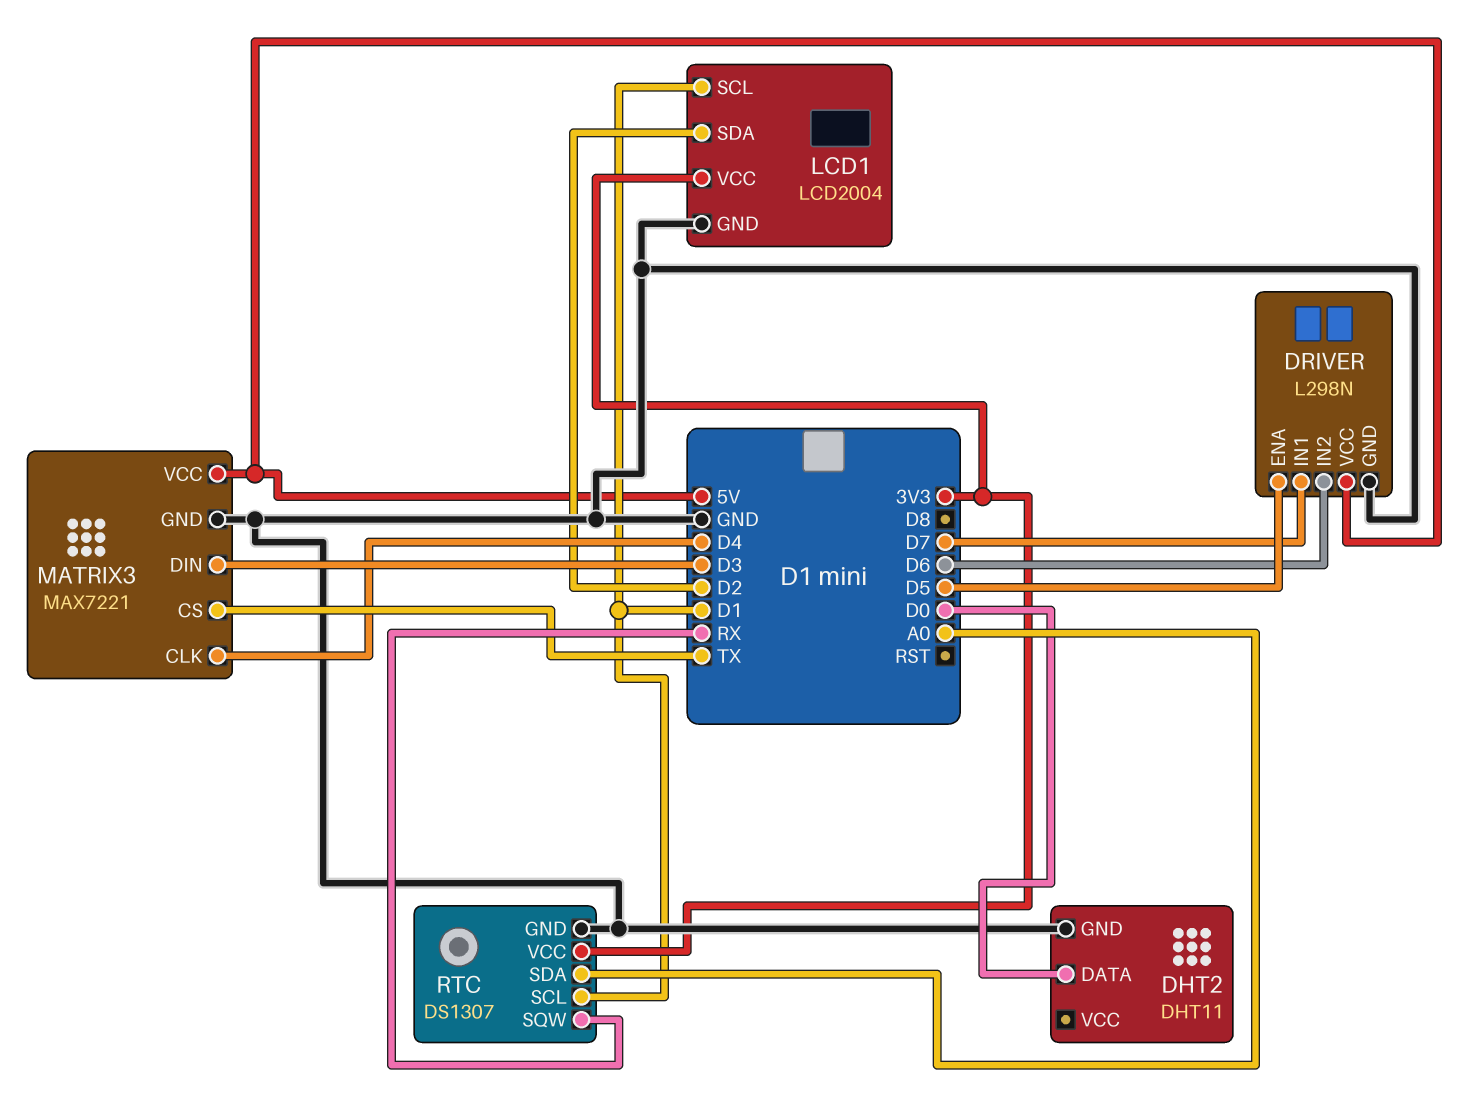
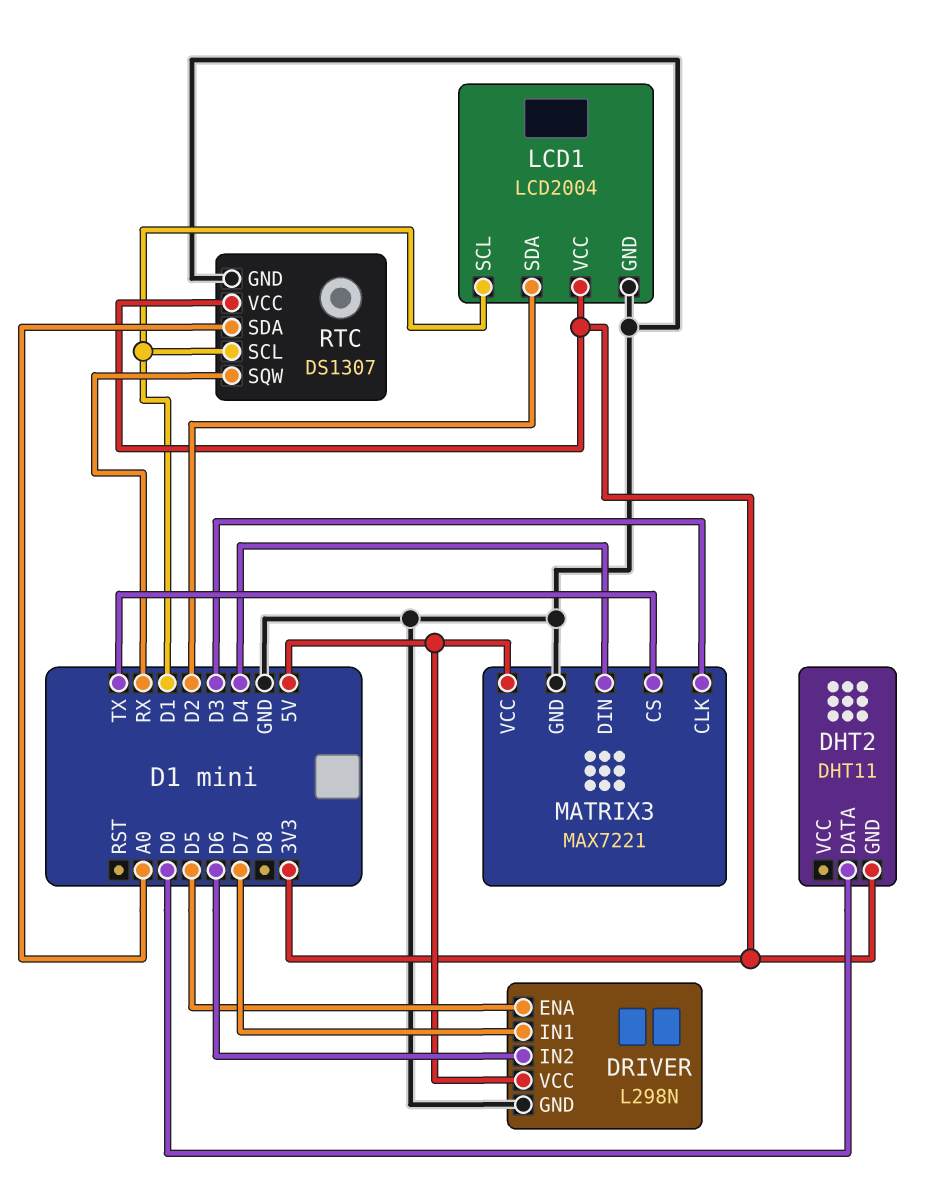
DHT2 pin GND: GND -> 3V3
MATRIX3 pin CLK: D4 -> D3
MATRIX3 pin DIN: D3 -> D4

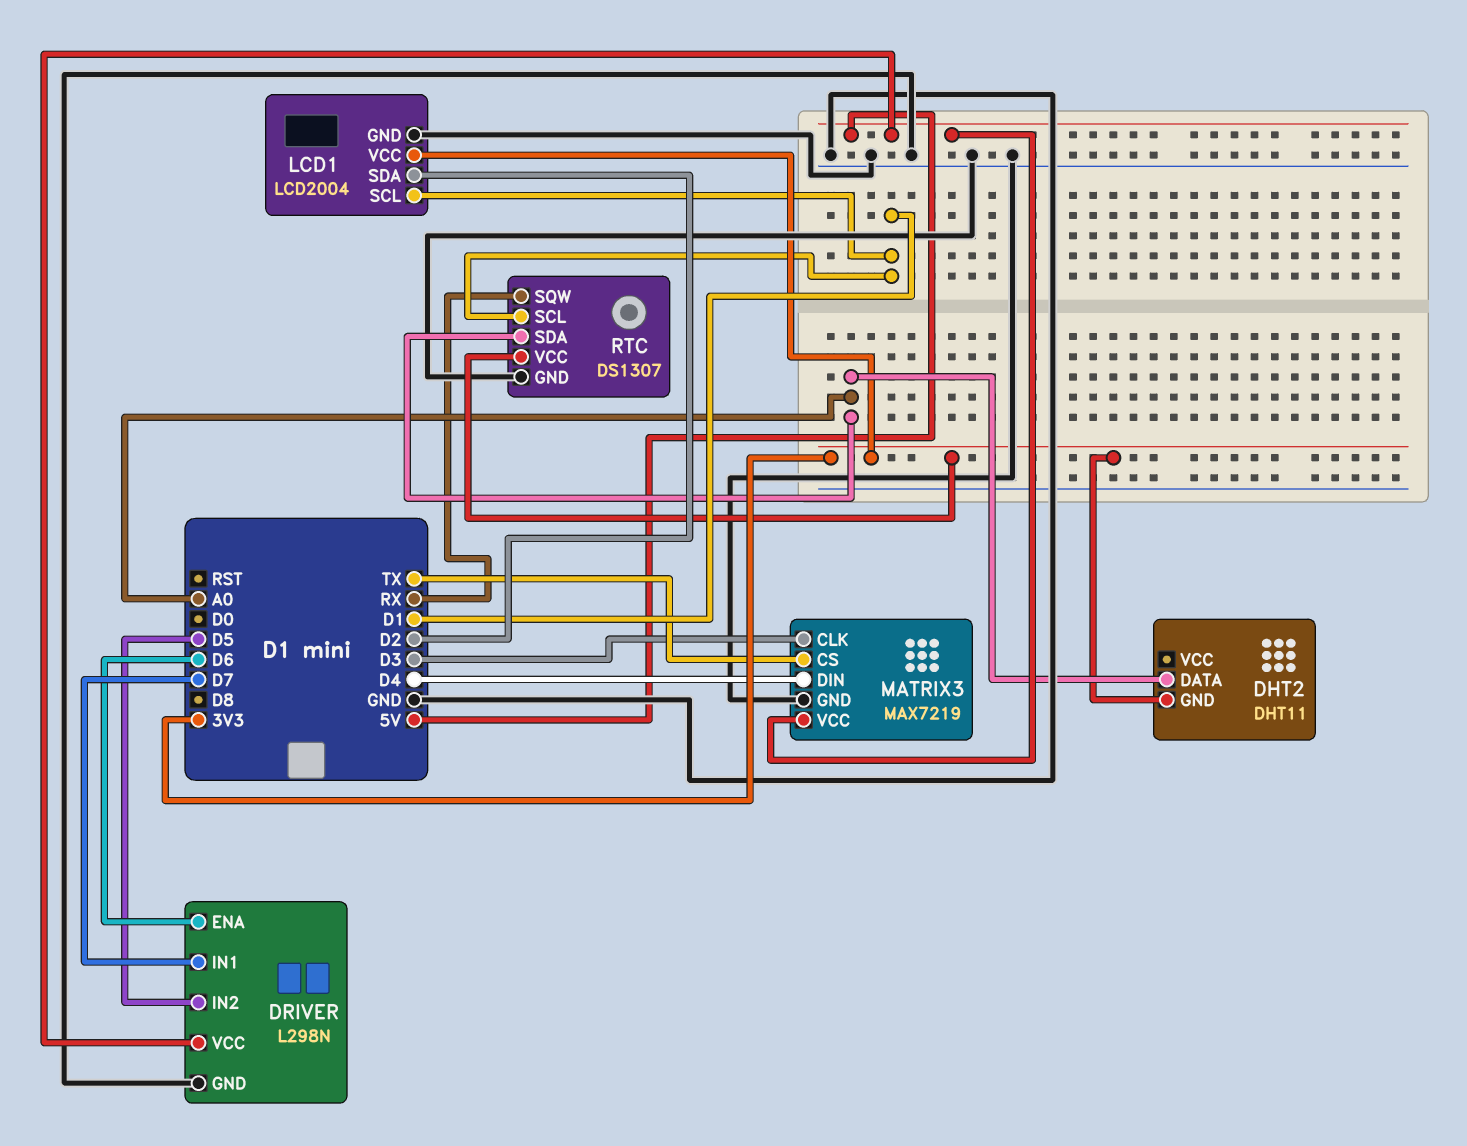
DHT2 pin DATA: D0 -> A0
DRIVER pin ENA: D5 -> D6
DRIVER pin IN2: D6 -> D5
MATRIX3: MAX7221 -> MAX7219

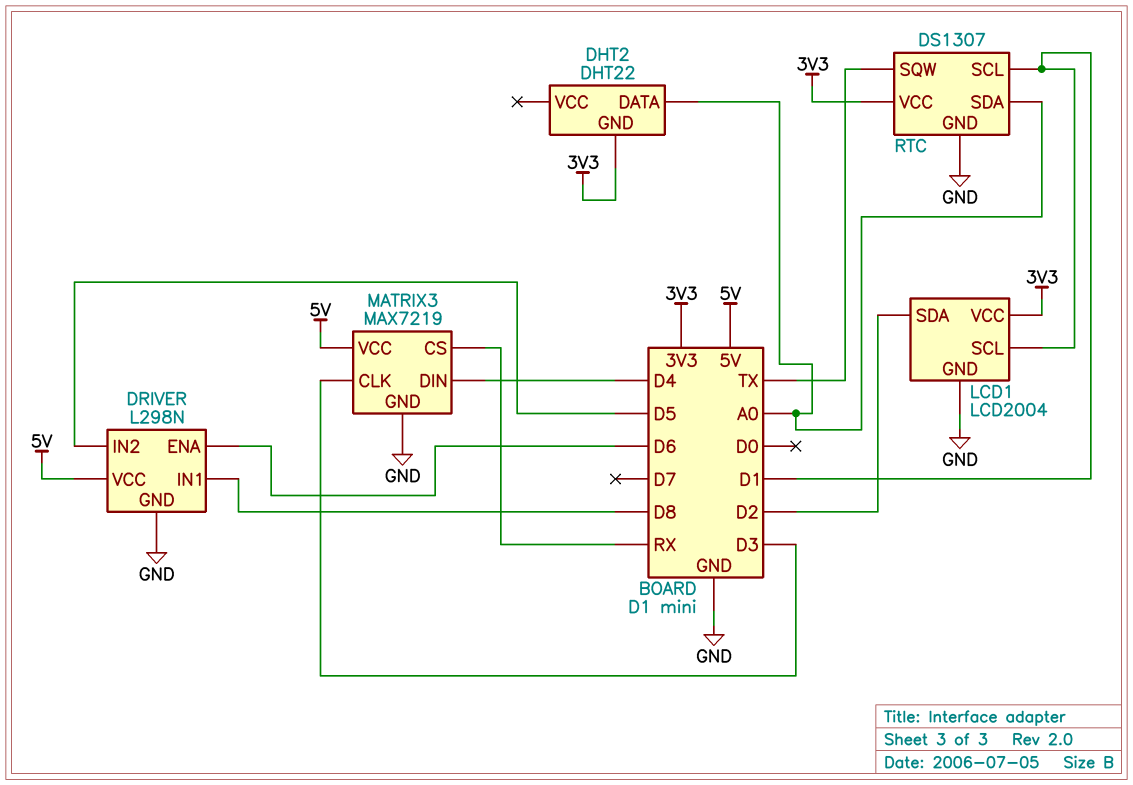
DHT2: DHT11 -> DHT22
DRIVER pin IN1: D7 -> D8
MATRIX3 pin CS: TX -> RX
RTC pin SQW: RX -> TX

